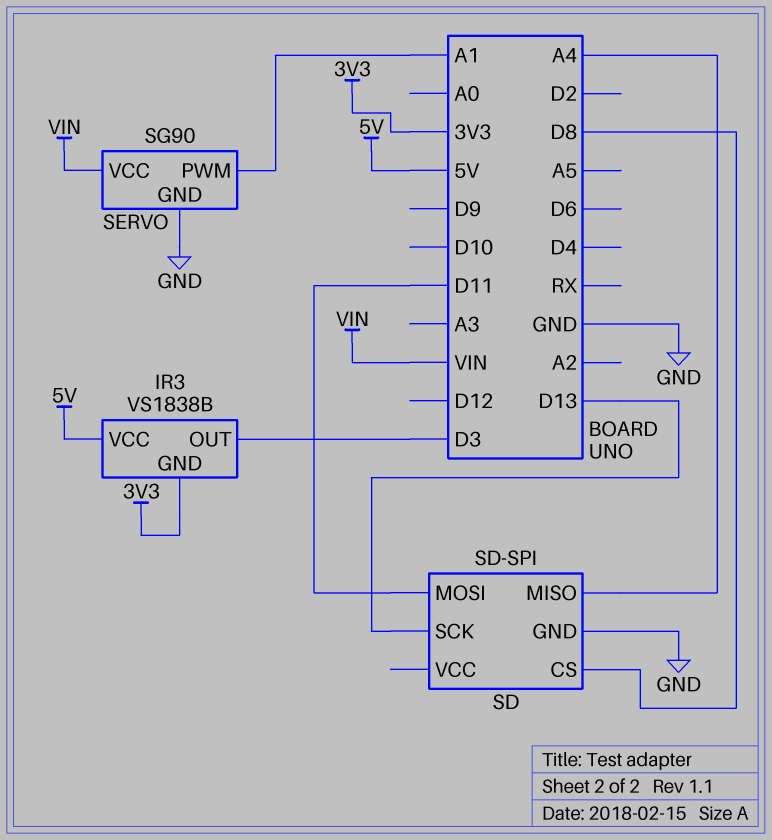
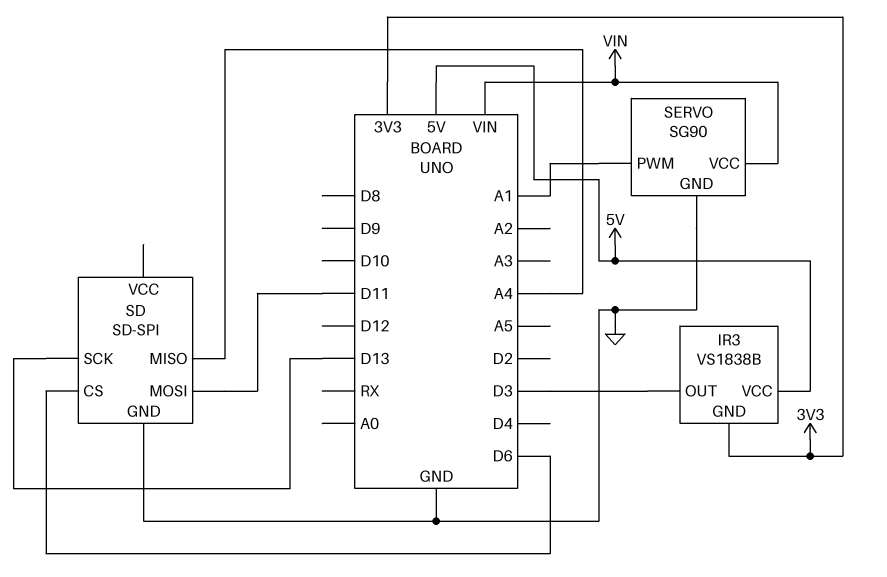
SD pin CS: D8 -> D6

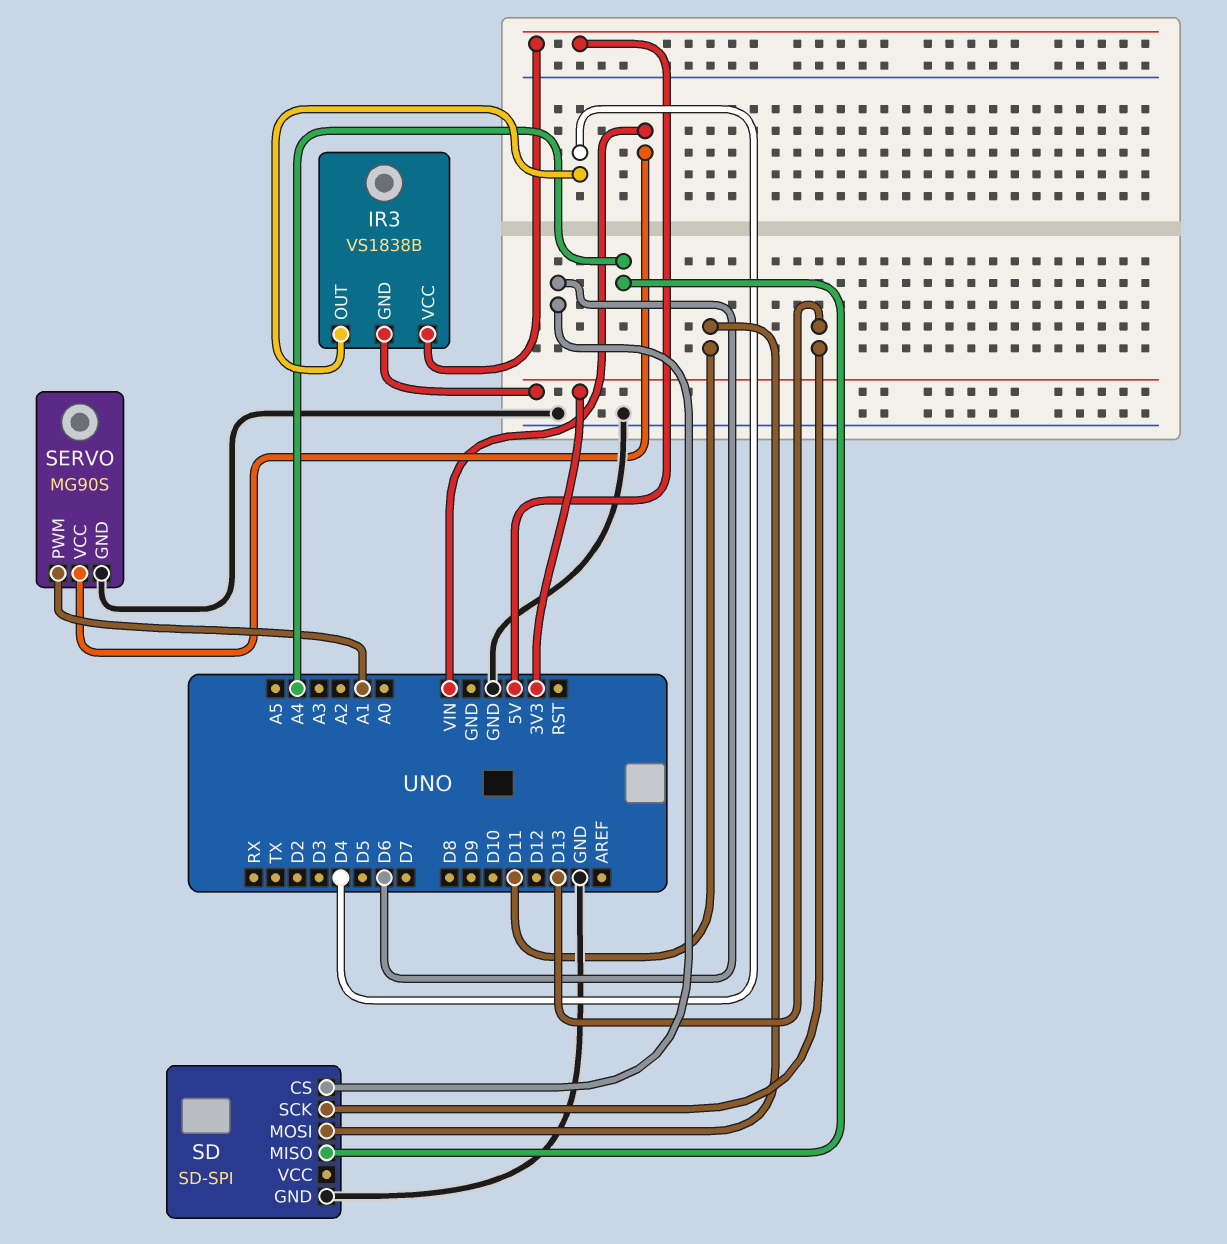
IR3 pin OUT: D3 -> D4
SERVO: SG90 -> MG90S

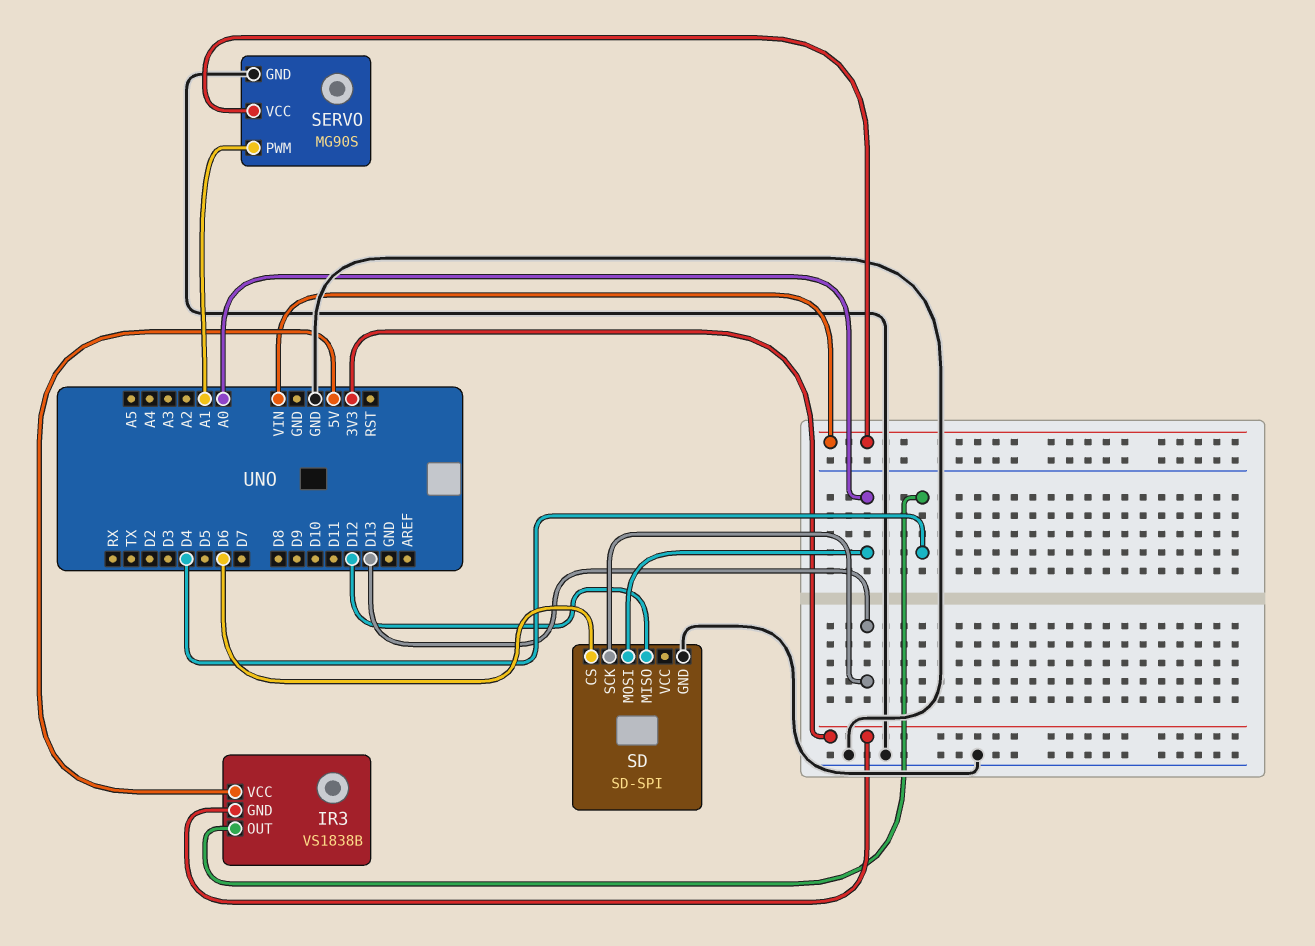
SD pin MISO: A4 -> D12
SD pin MOSI: D11 -> A0

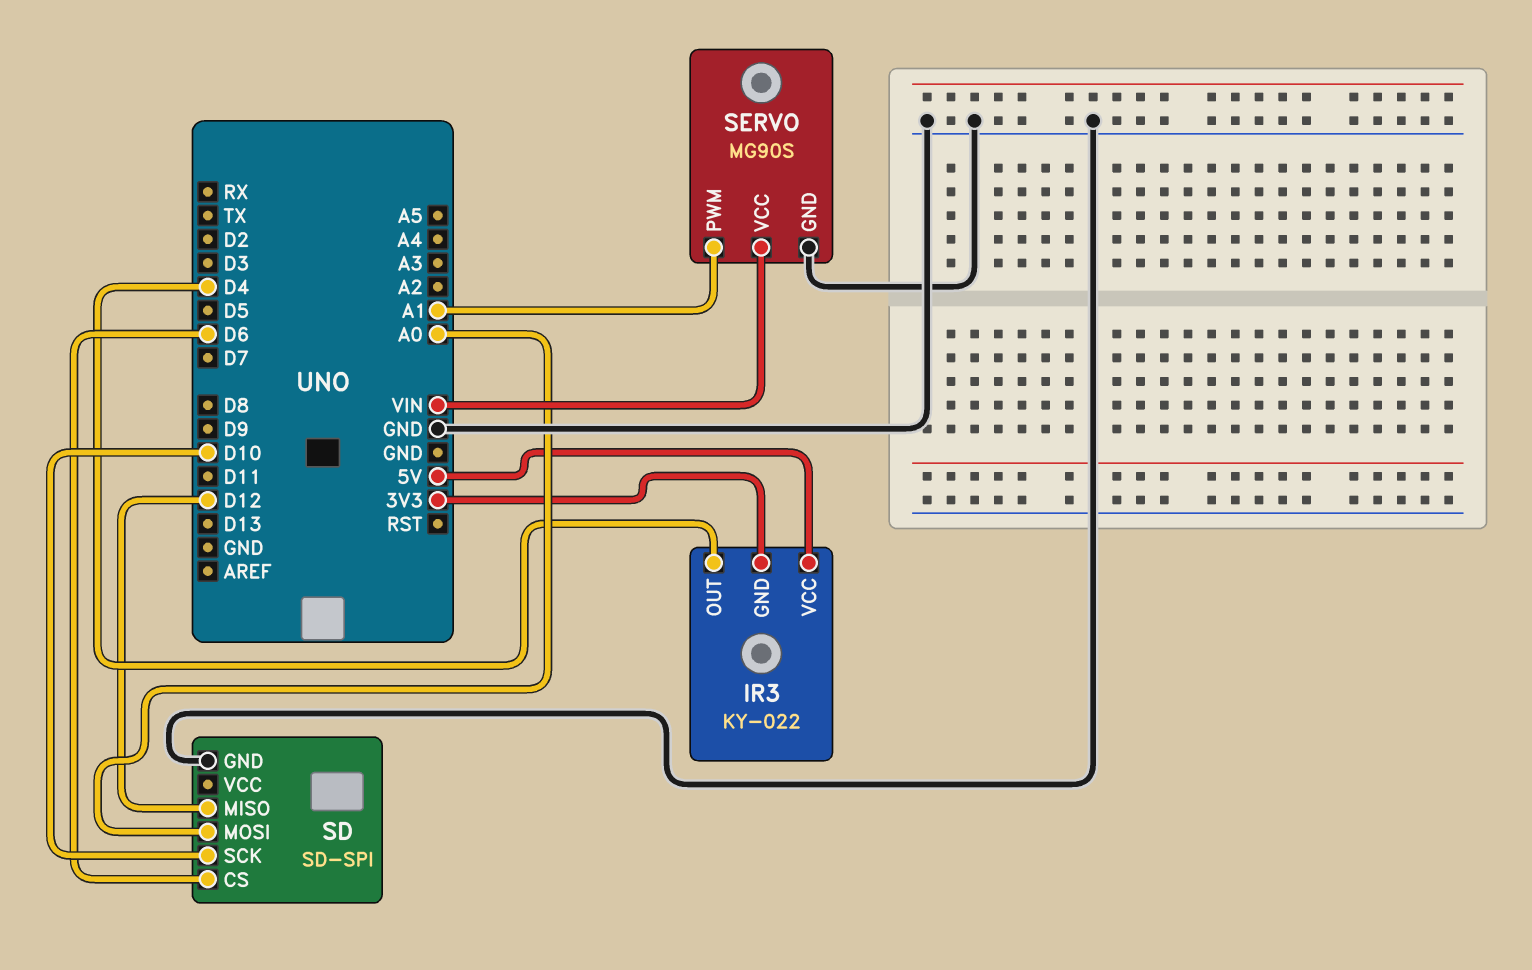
IR3: VS1838B -> KY-022
SD pin SCK: D13 -> D10

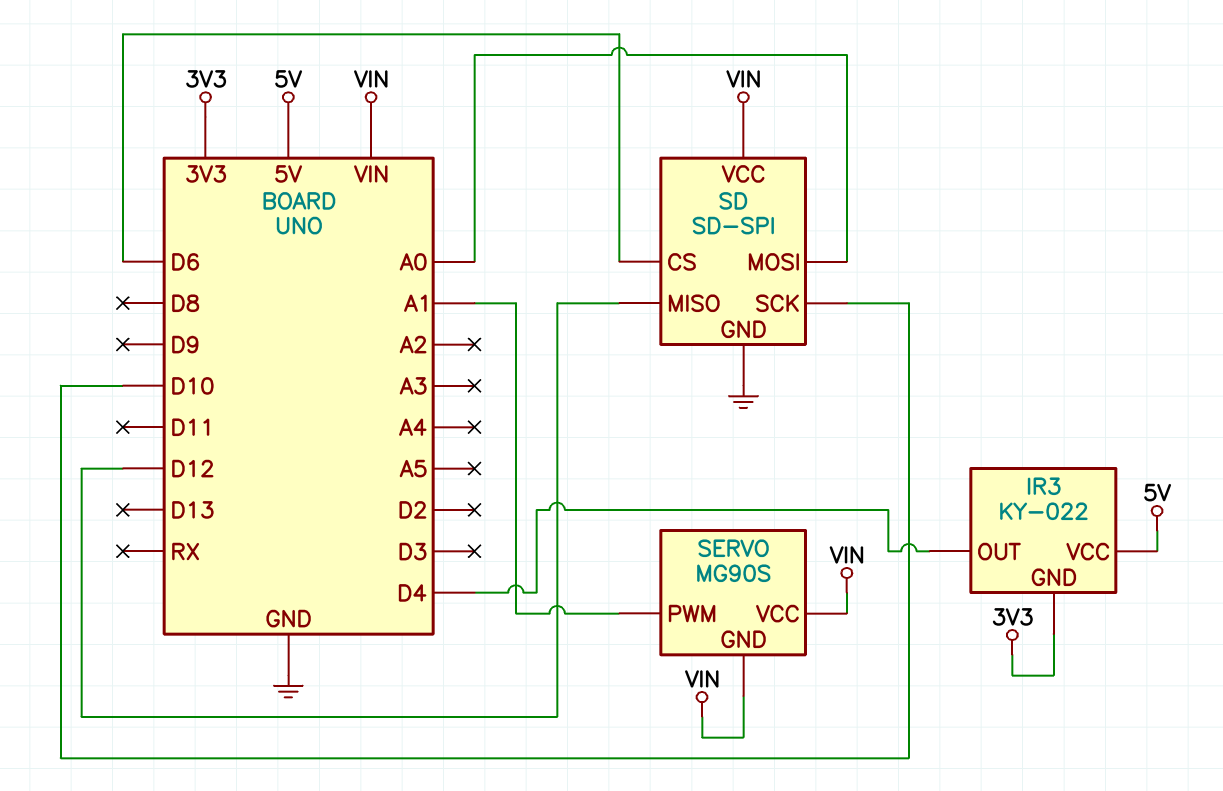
SD pin VCC: none -> VIN
SERVO pin GND: GND -> VIN

